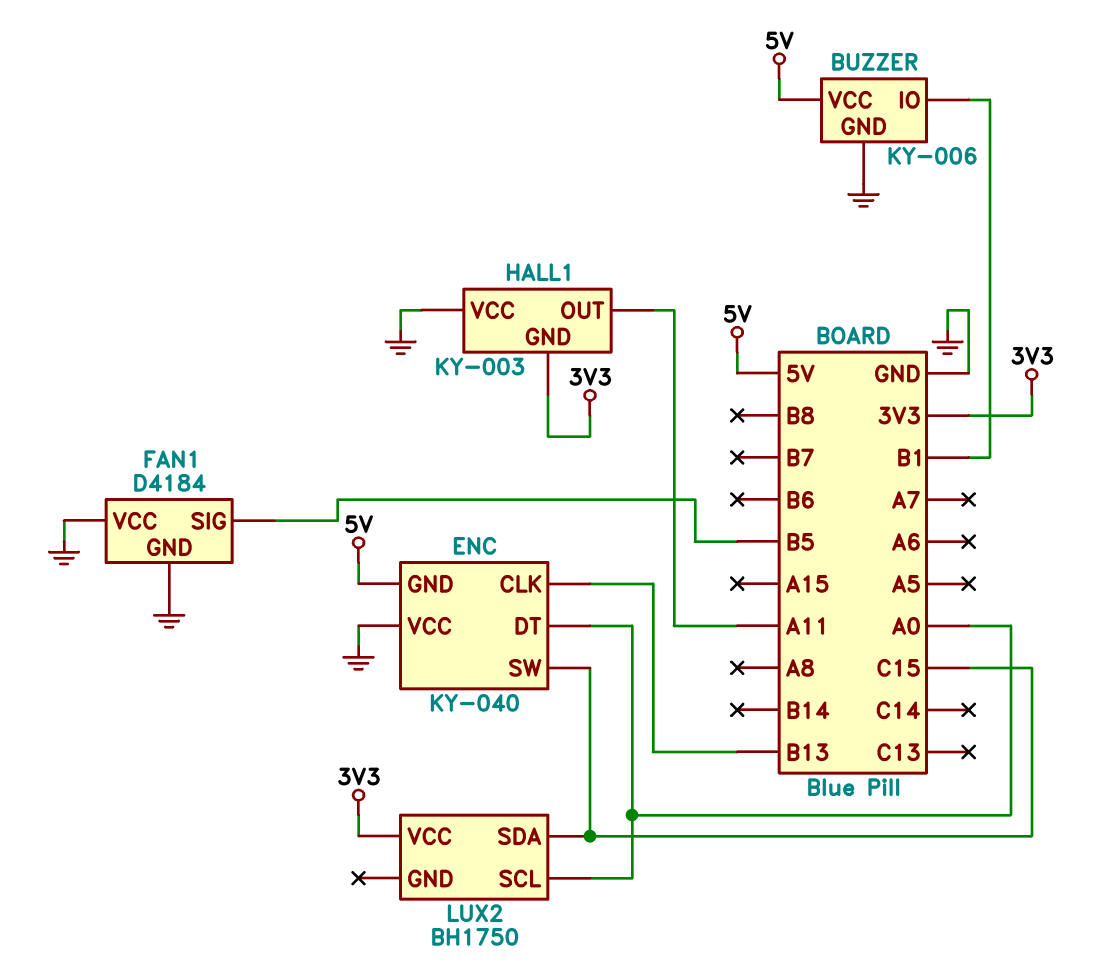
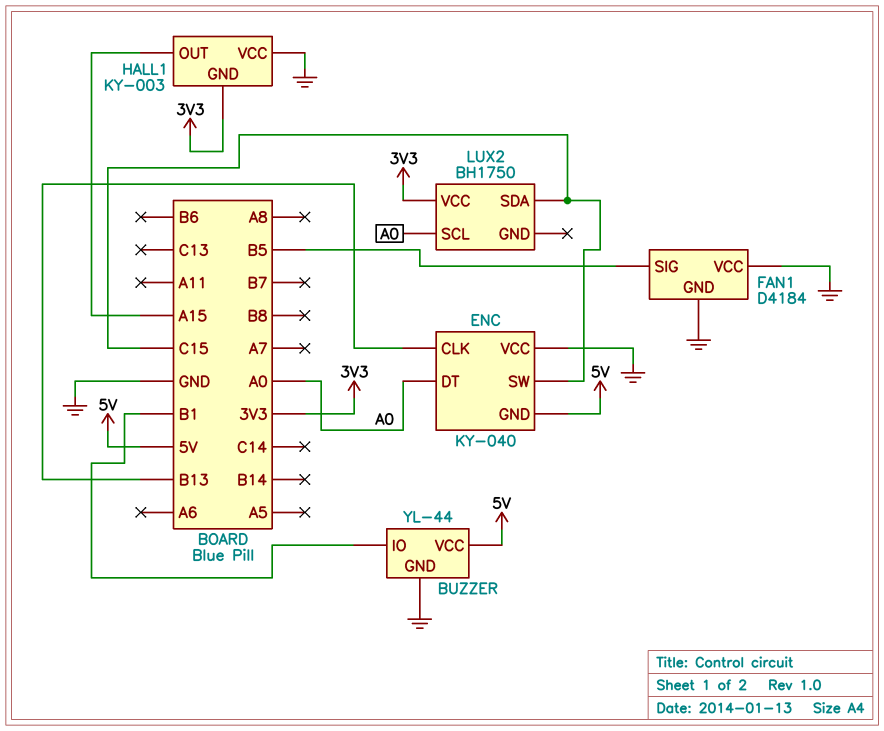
BUZZER: KY-006 -> YL-44
HALL1 pin OUT: A11 -> A15

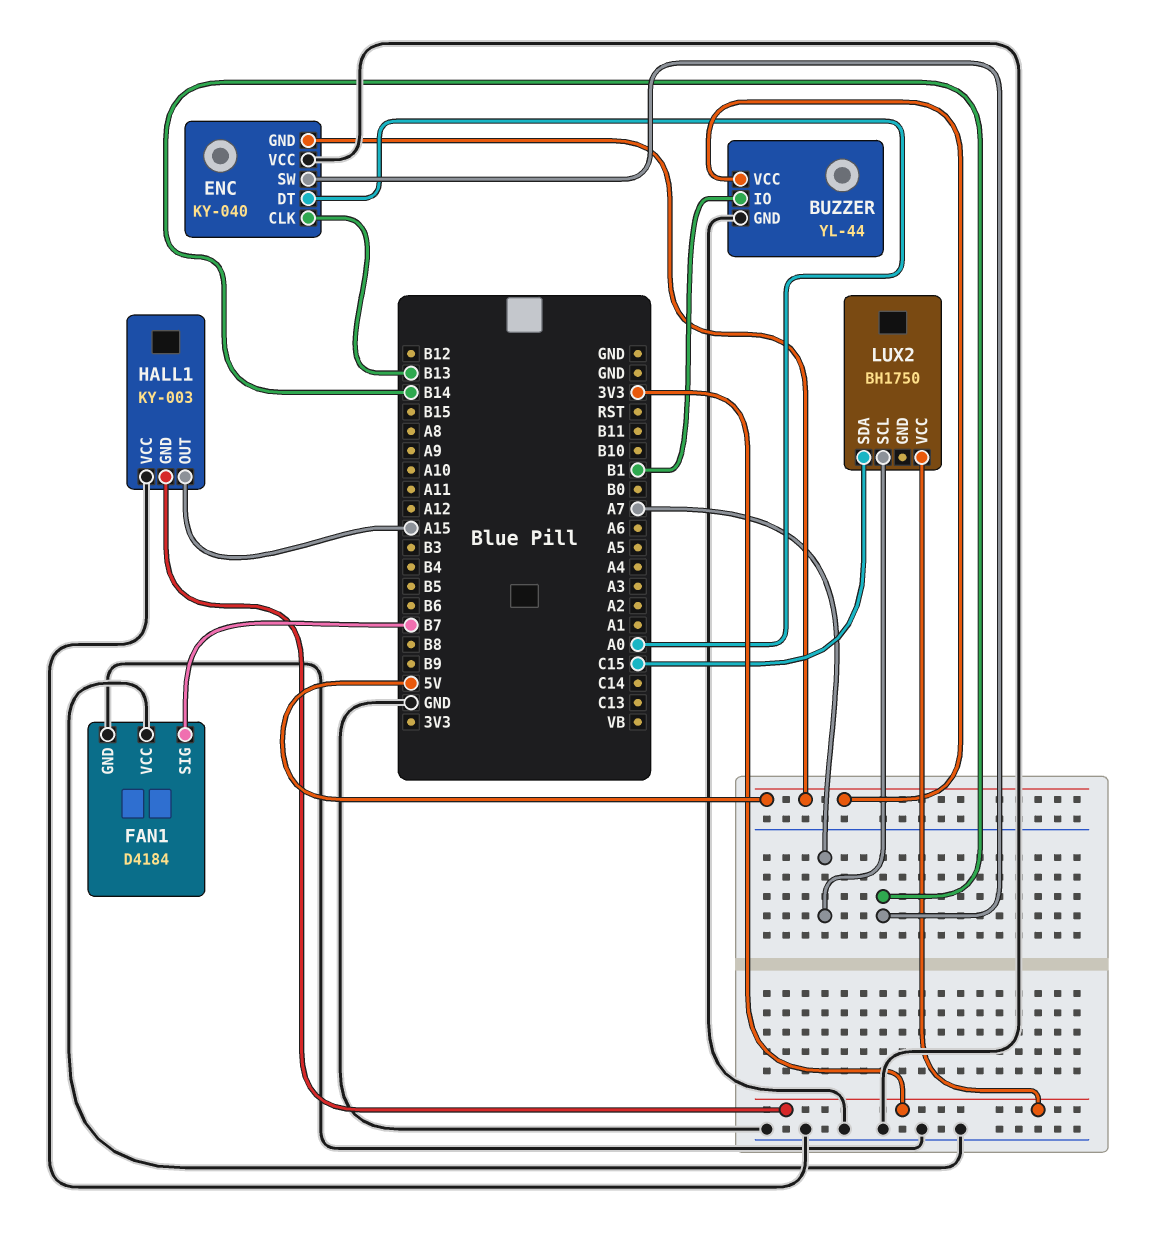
ENC pin SW: C15 -> B14
FAN1 pin SIG: B5 -> B7
LUX2 pin SCL: A0 -> A7

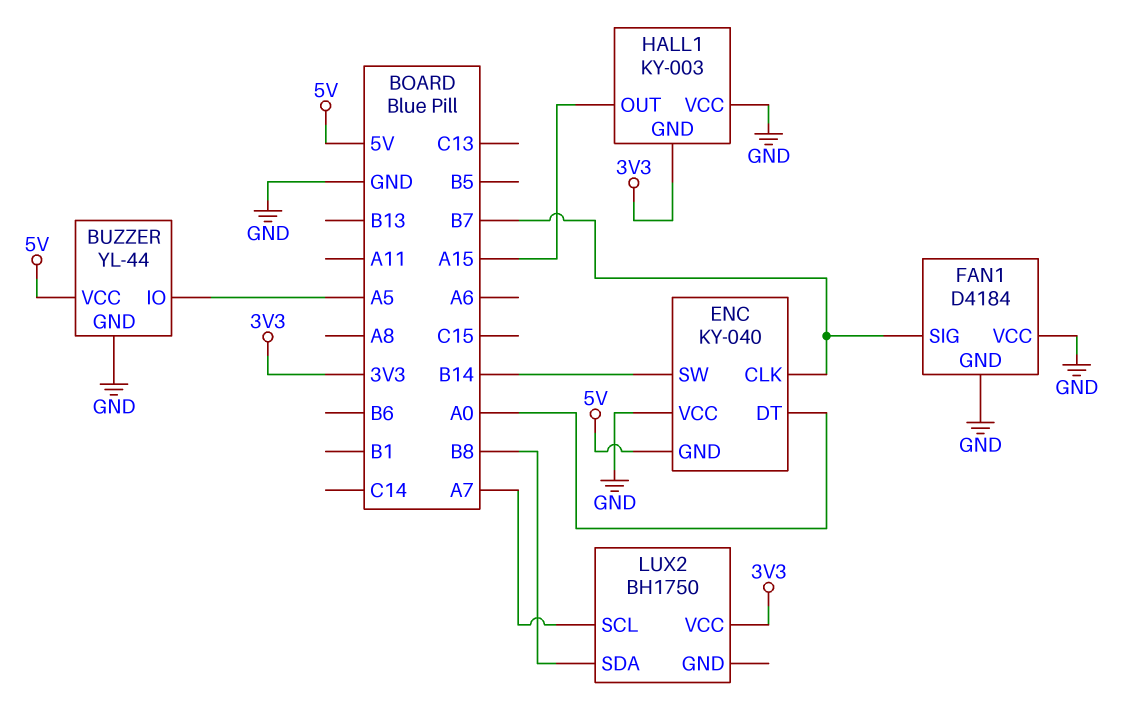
BUZZER pin IO: B1 -> A5
ENC pin CLK: B13 -> B7
LUX2 pin SDA: C15 -> B8

